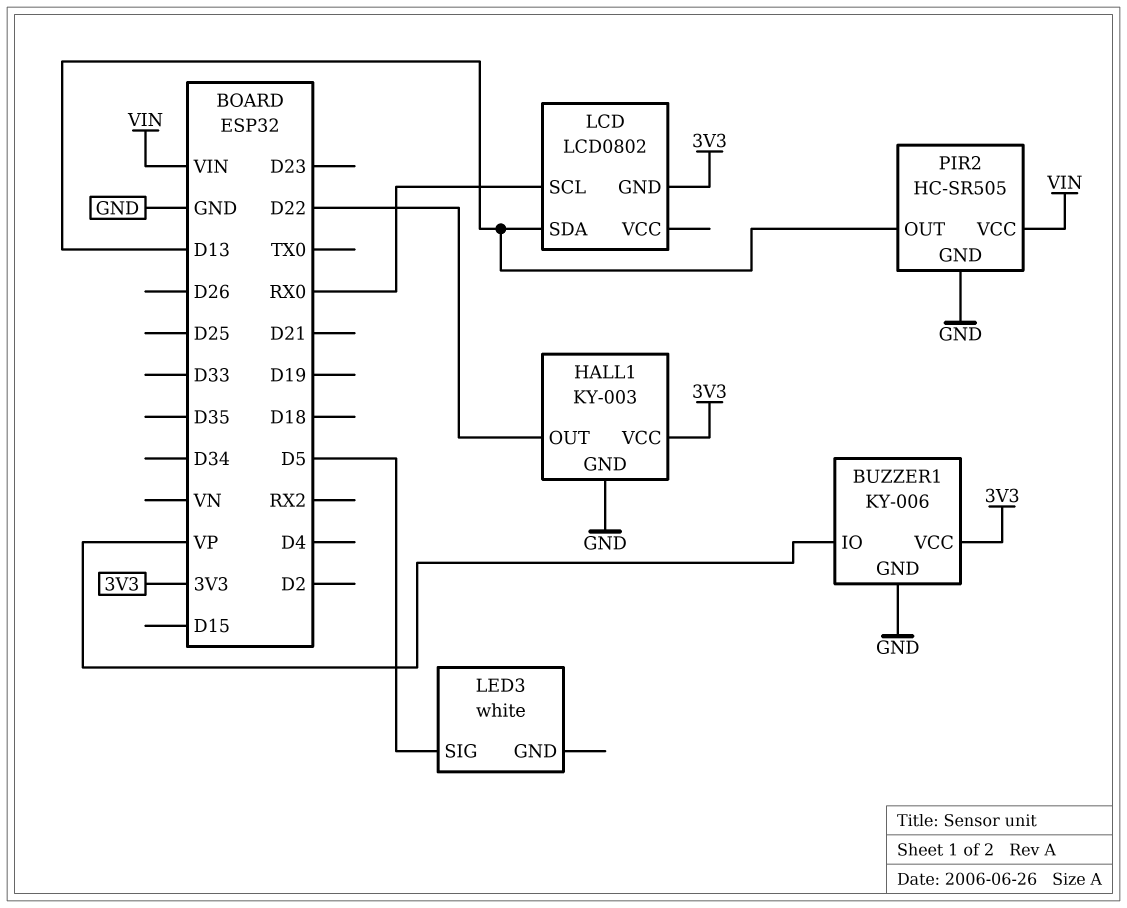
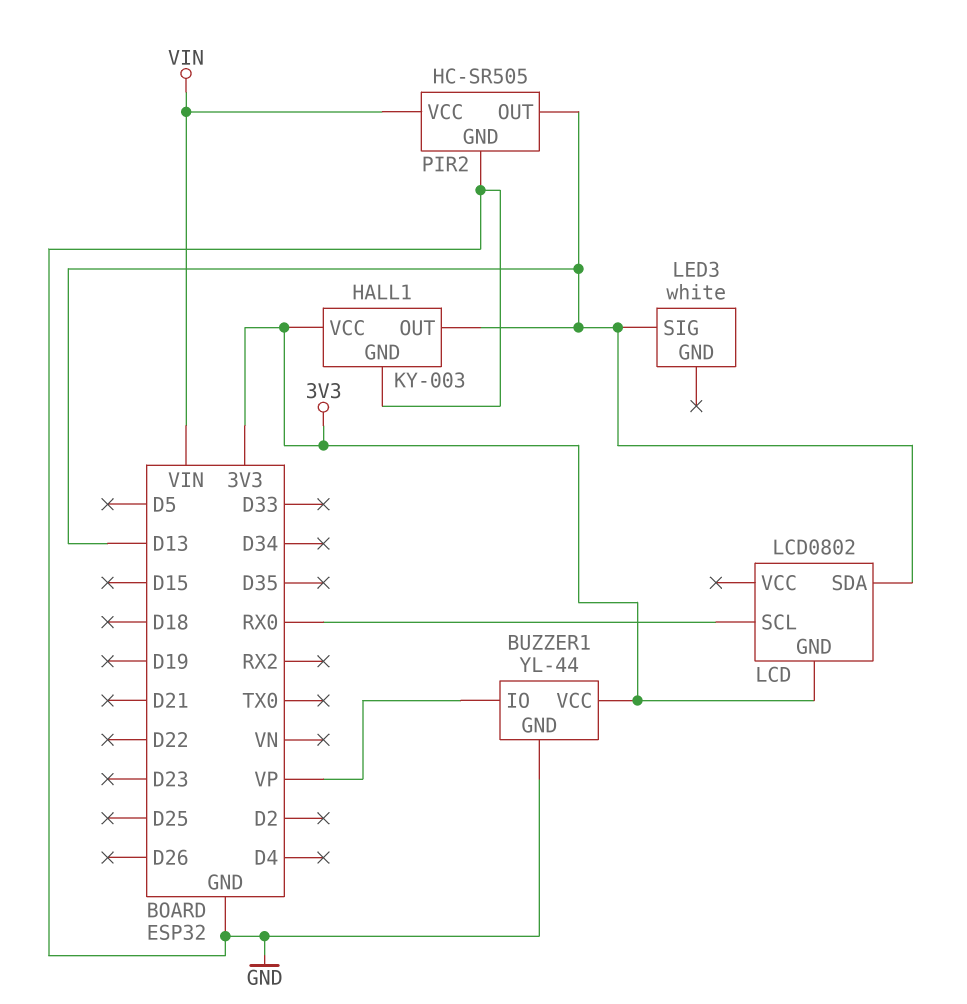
BUZZER1: KY-006 -> YL-44
HALL1 pin OUT: D22 -> D13
LED3 pin SIG: D5 -> D13

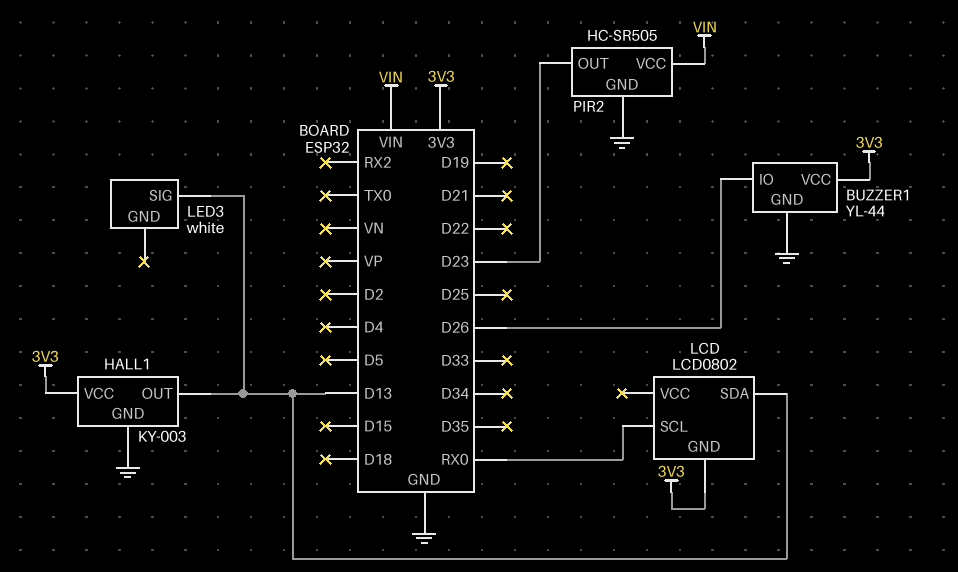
BUZZER1 pin IO: VP -> D26
PIR2 pin OUT: D13 -> D23

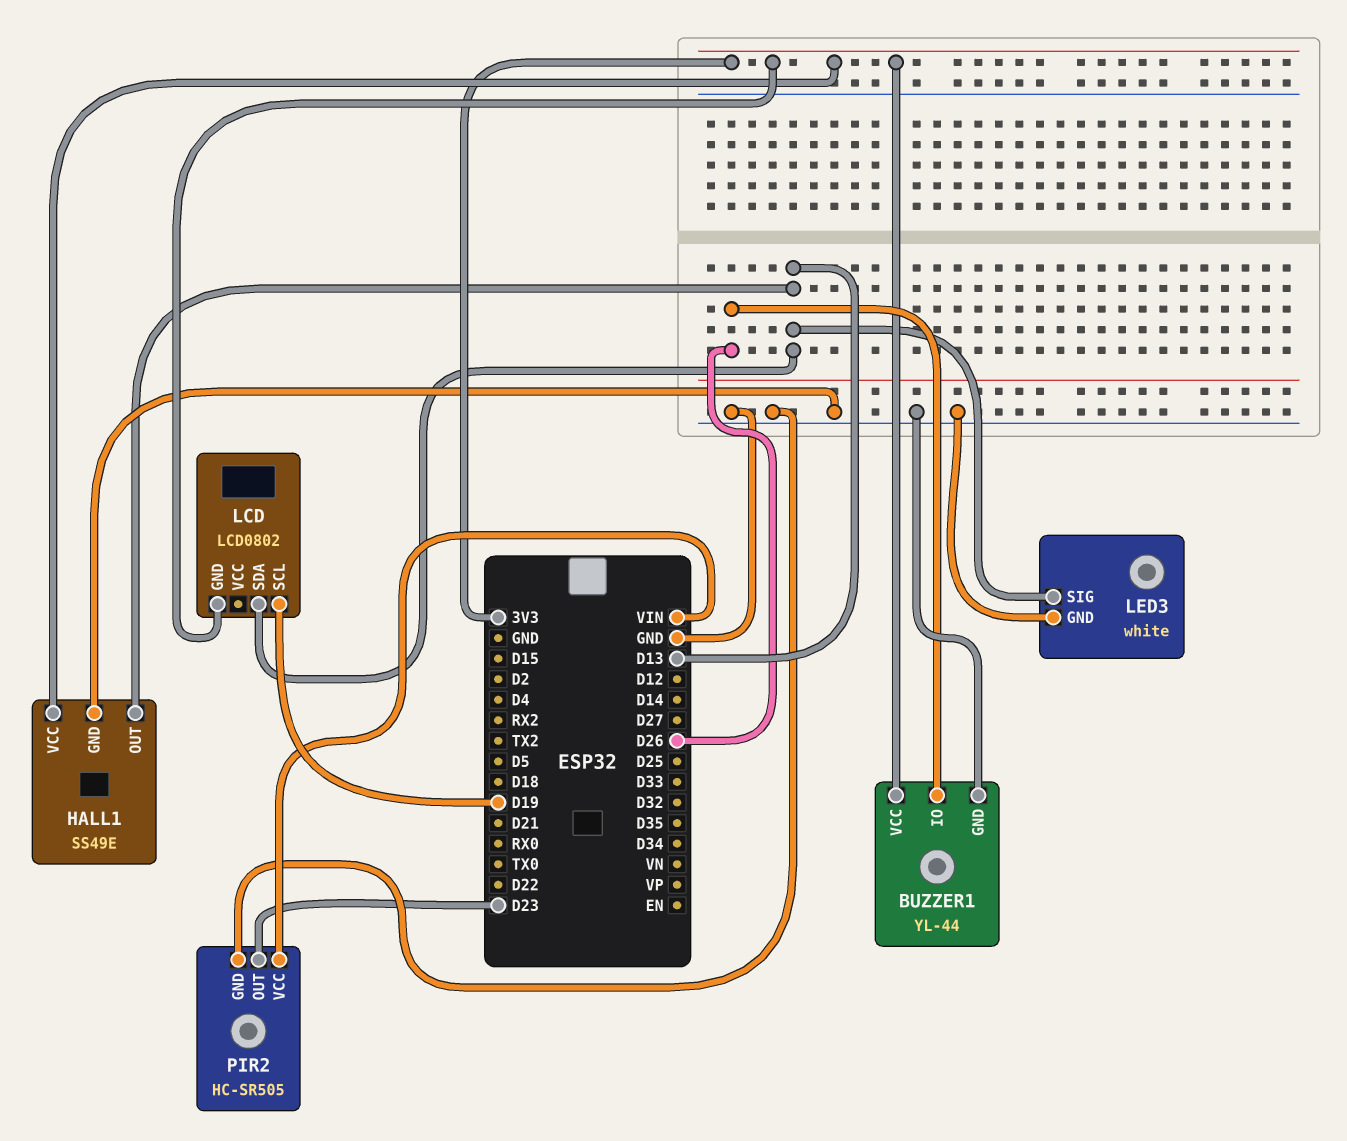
HALL1: KY-003 -> SS49E
LCD pin SCL: RX0 -> D19
LED3 pin GND: none -> GND

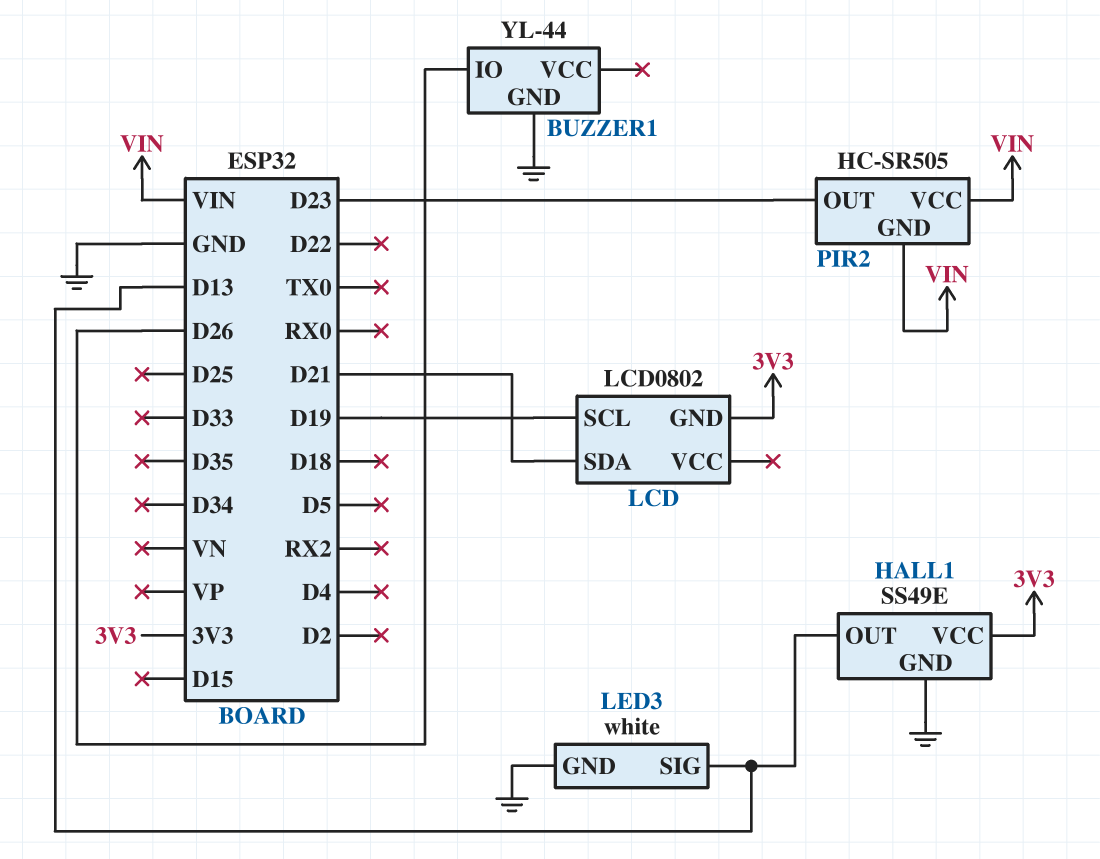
BUZZER1 pin VCC: 3V3 -> none
LCD pin SDA: D13 -> D21
PIR2 pin GND: GND -> VIN

